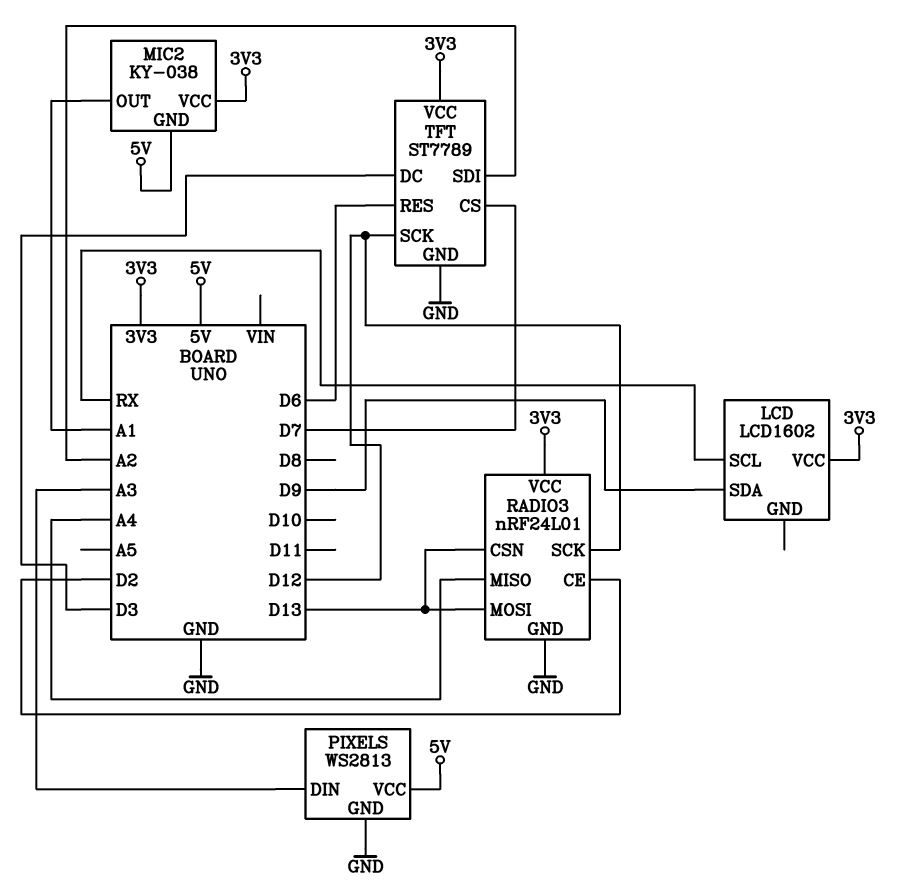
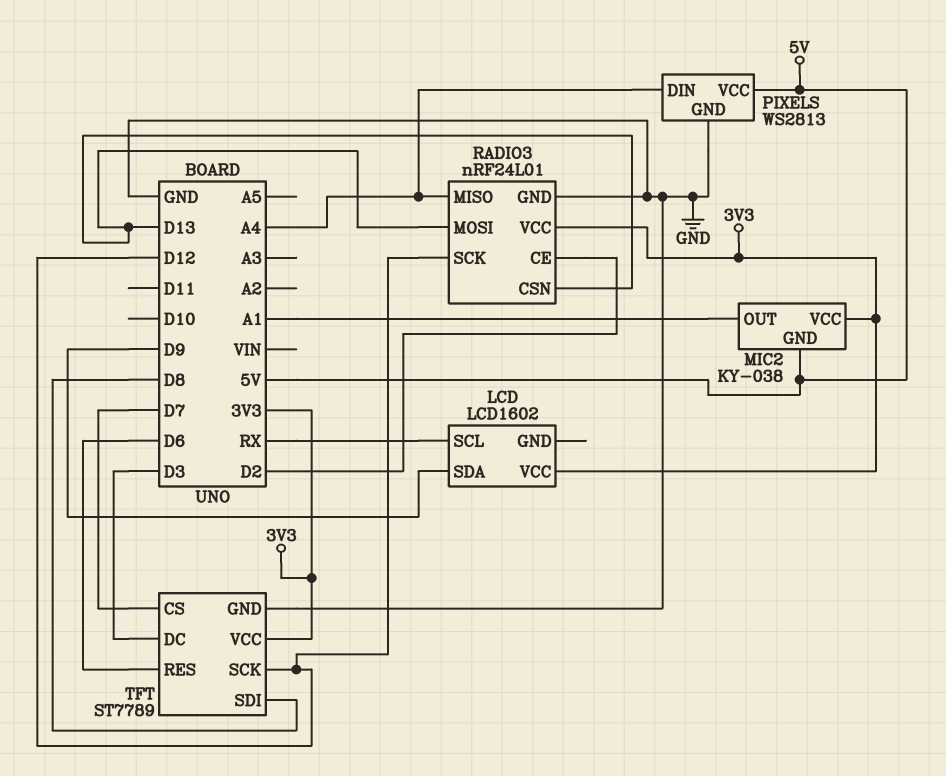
PIXELS pin DIN: A3 -> A4
TFT pin SDI: A2 -> D8

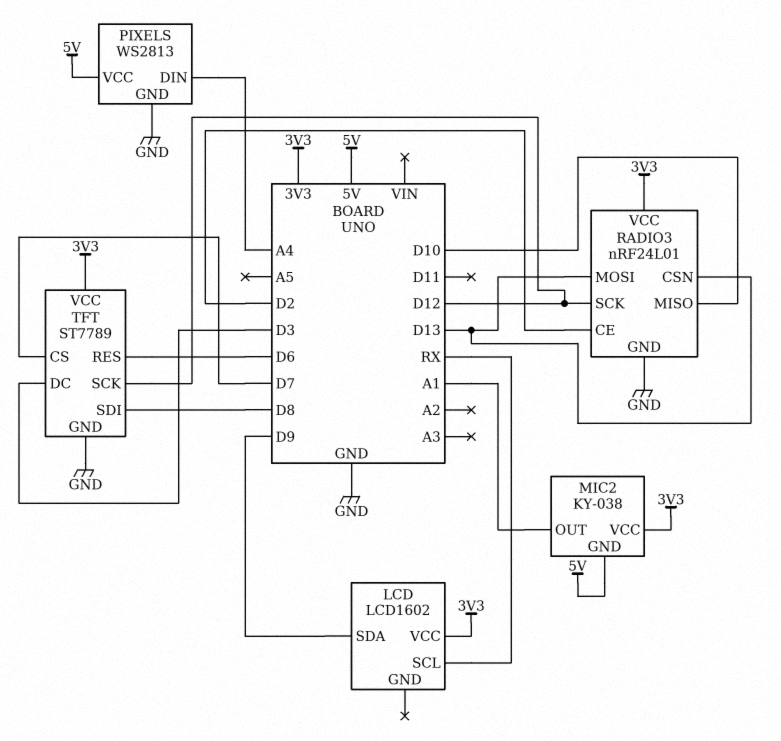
RADIO3 pin MISO: A4 -> D10

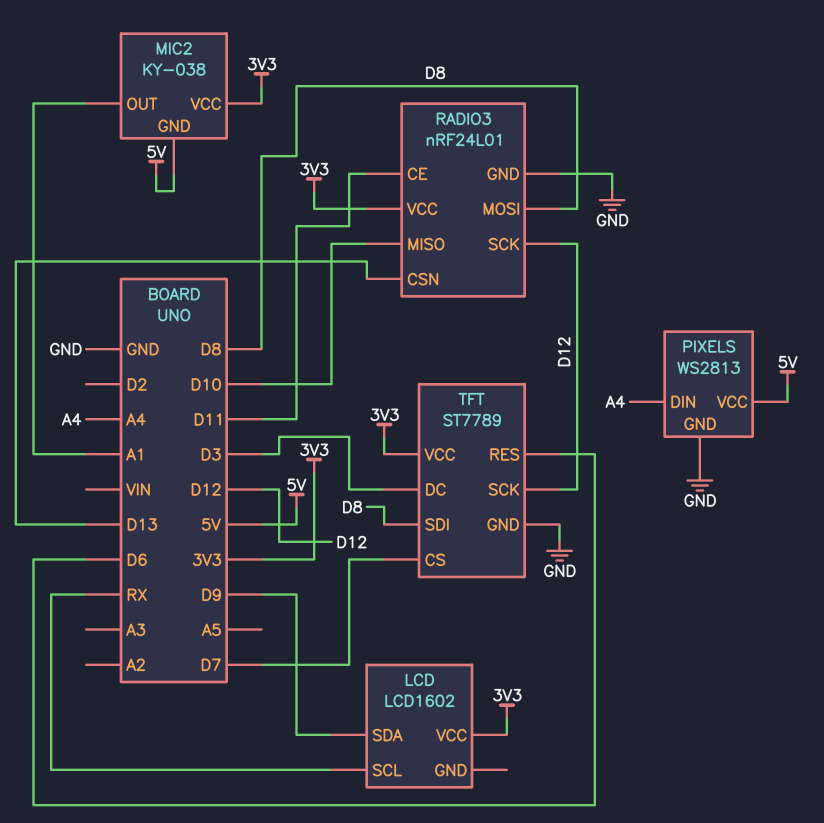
RADIO3 pin CE: D2 -> D11
RADIO3 pin MOSI: D13 -> D8

